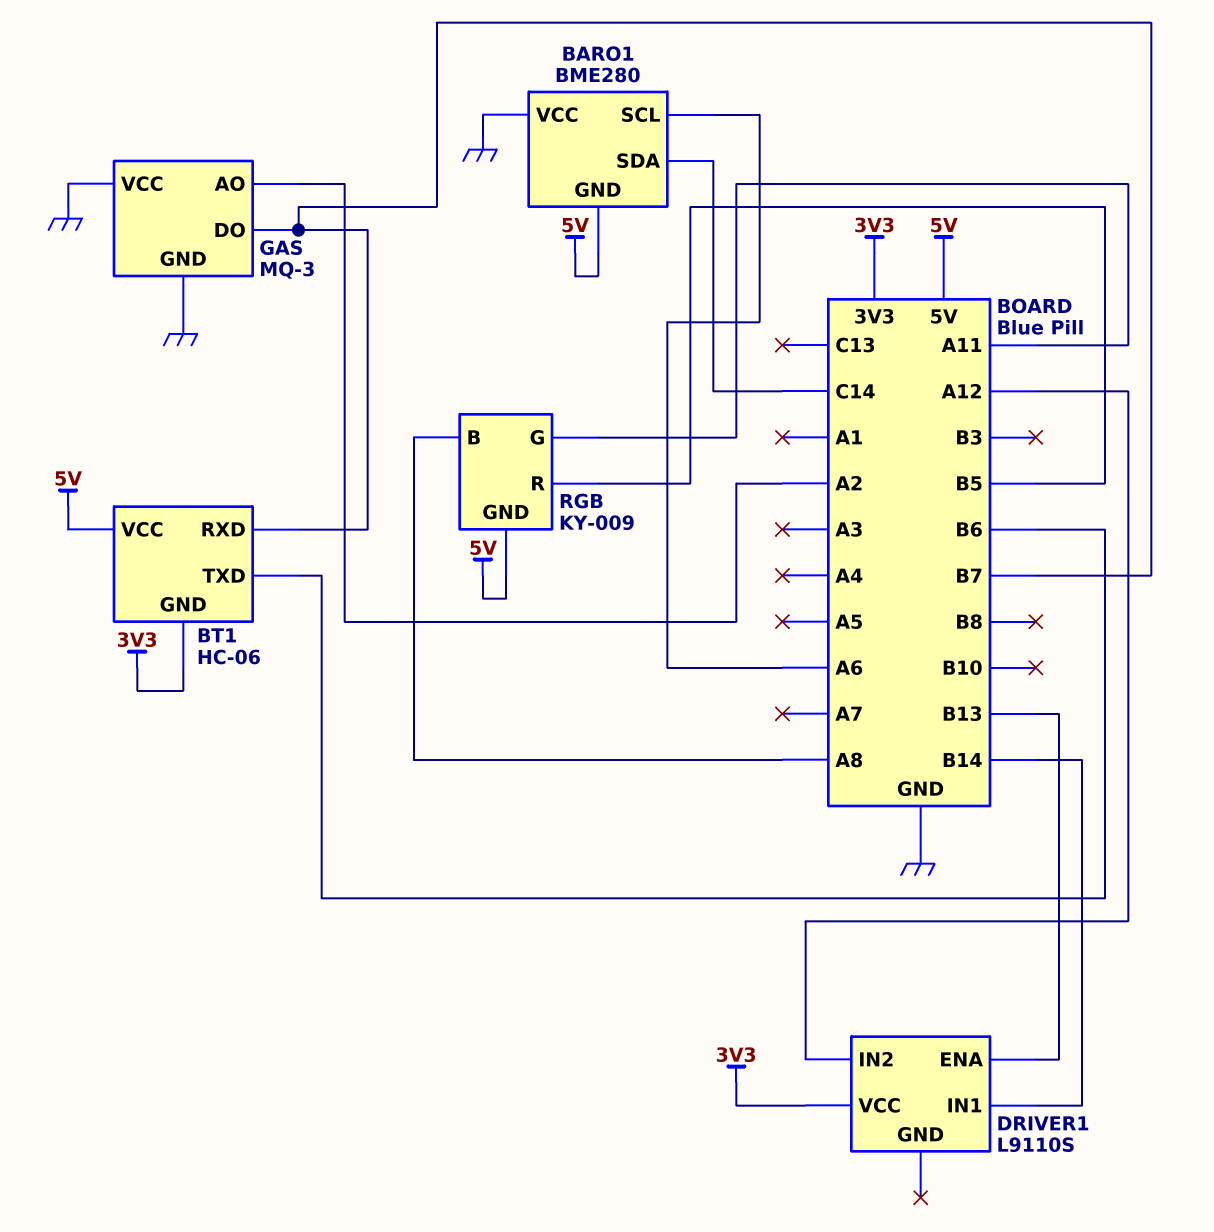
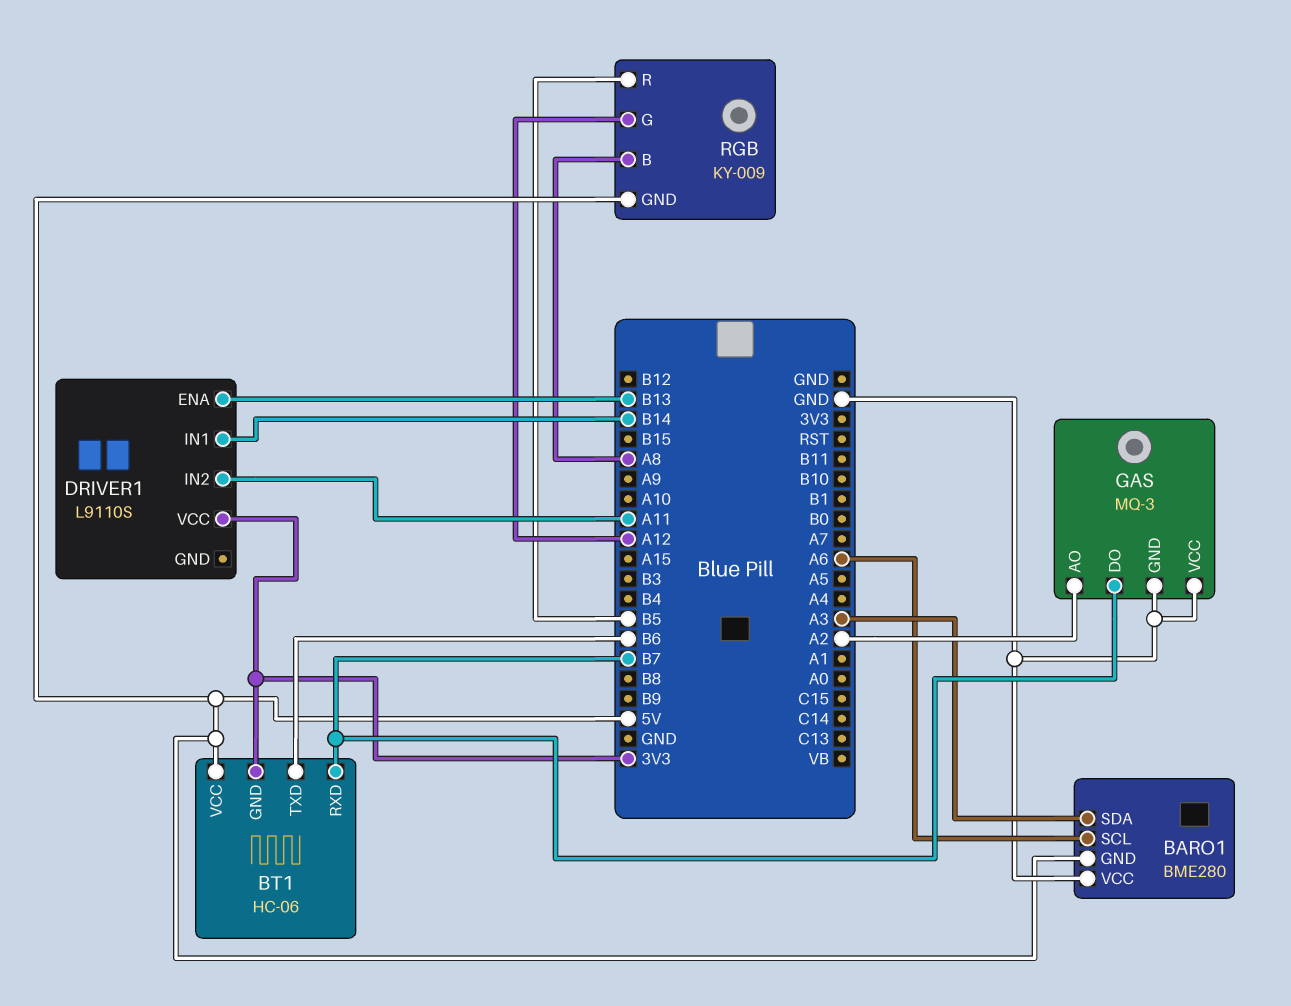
BARO1 pin SDA: C14 -> A3
DRIVER1 pin IN2: A12 -> A11
RGB pin G: A11 -> A12

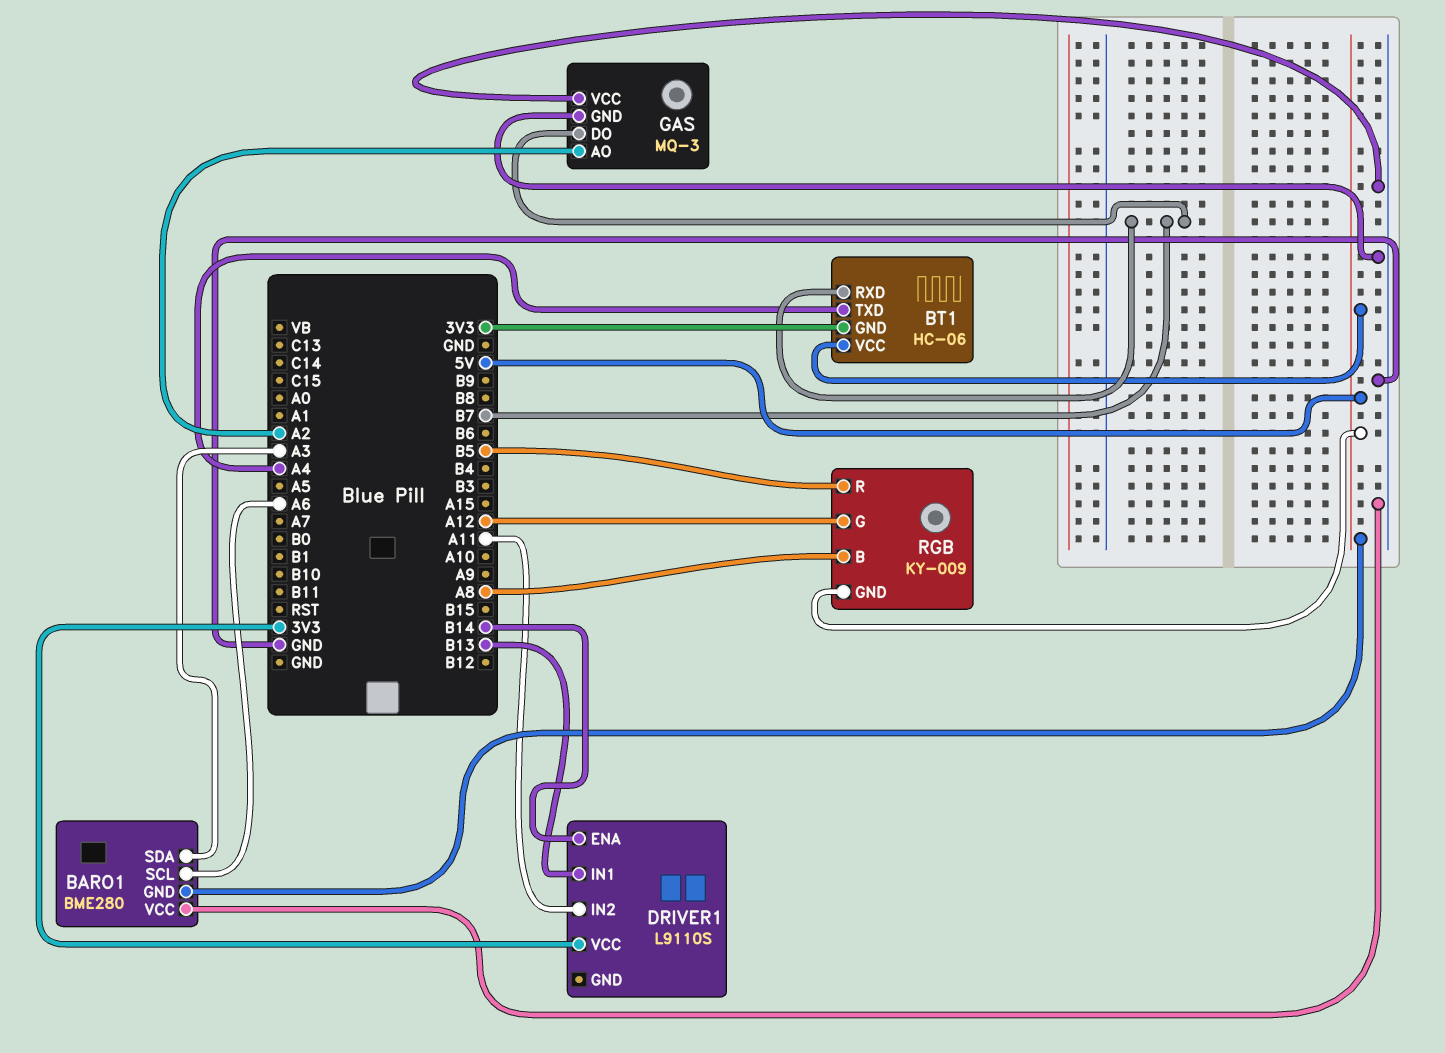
BT1 pin TXD: B6 -> A4
DRIVER1 pin ENA: B13 -> B14
DRIVER1 pin IN1: B14 -> B13

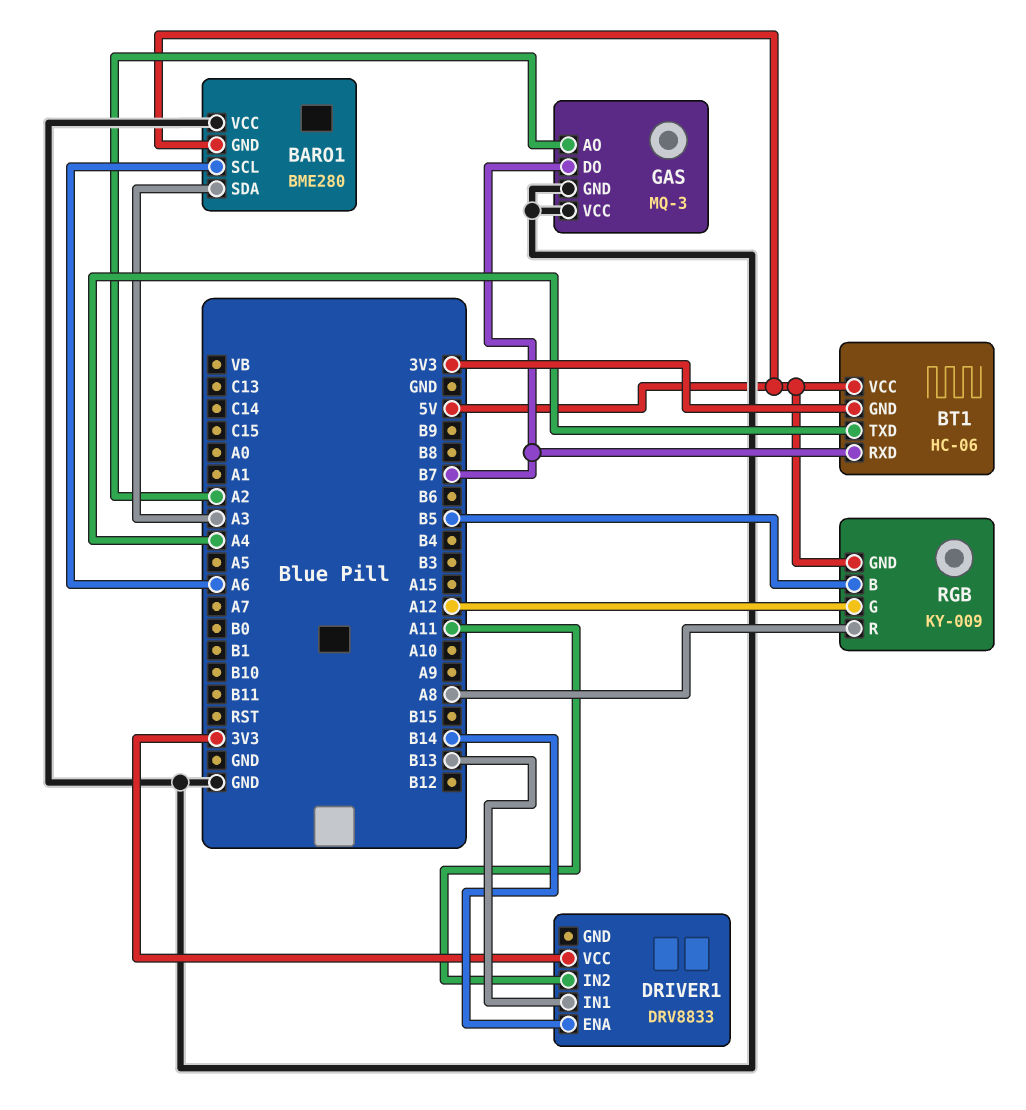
DRIVER1: L9110S -> DRV8833
RGB pin B: A8 -> B5
RGB pin R: B5 -> A8

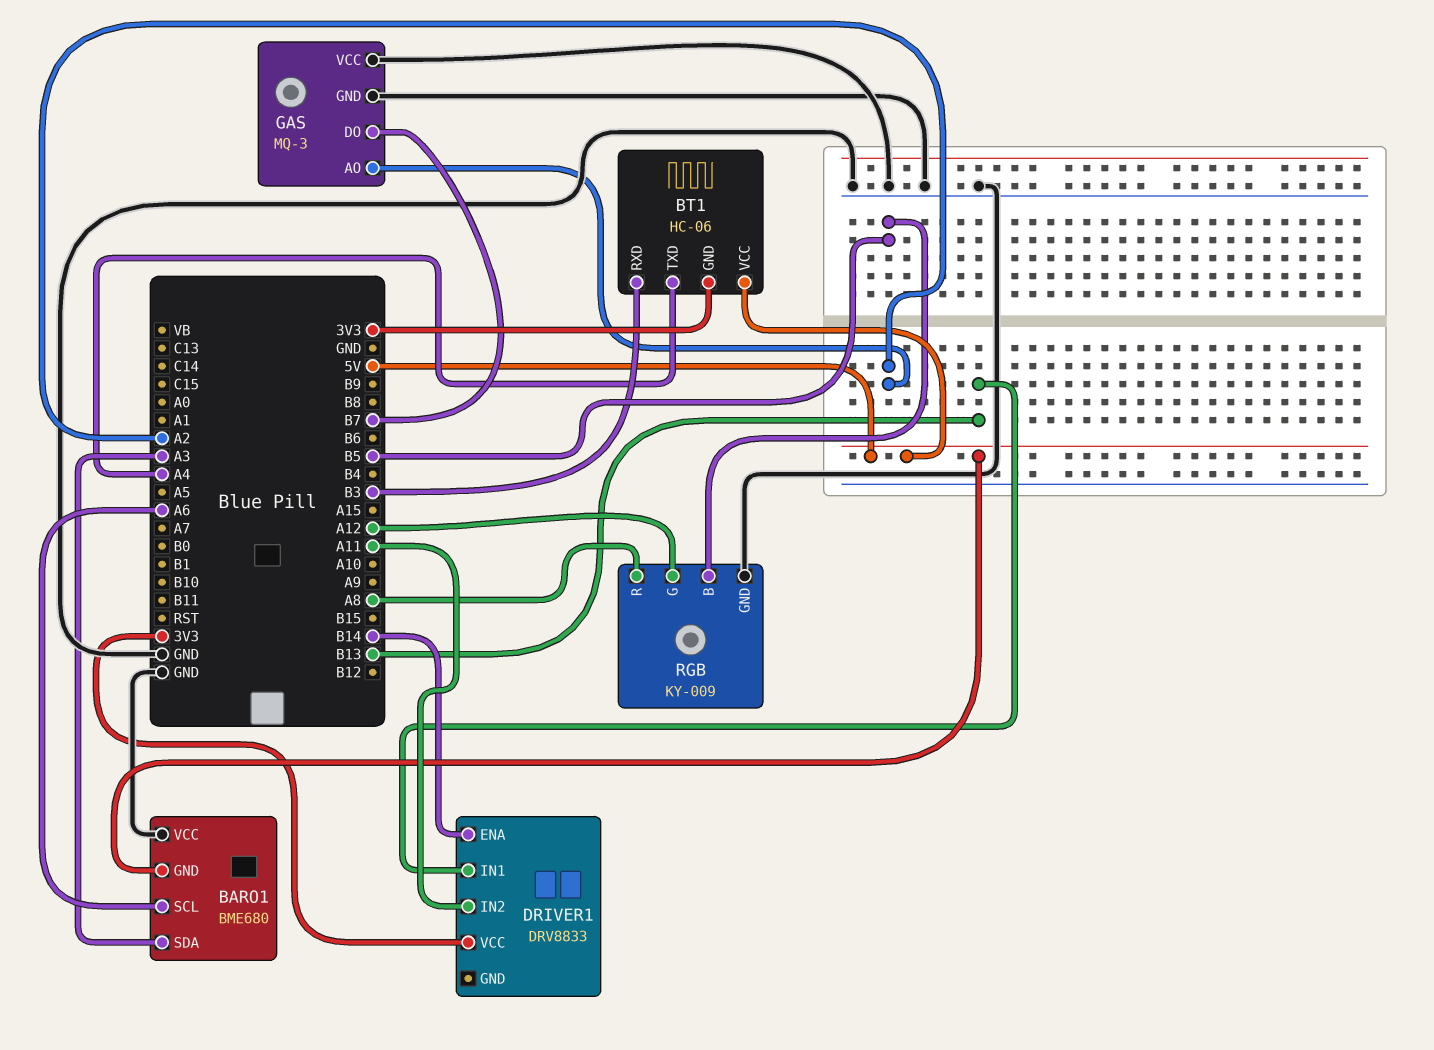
BARO1: BME280 -> BME680
BT1 pin RXD: B7 -> B3
RGB pin GND: 5V -> GND

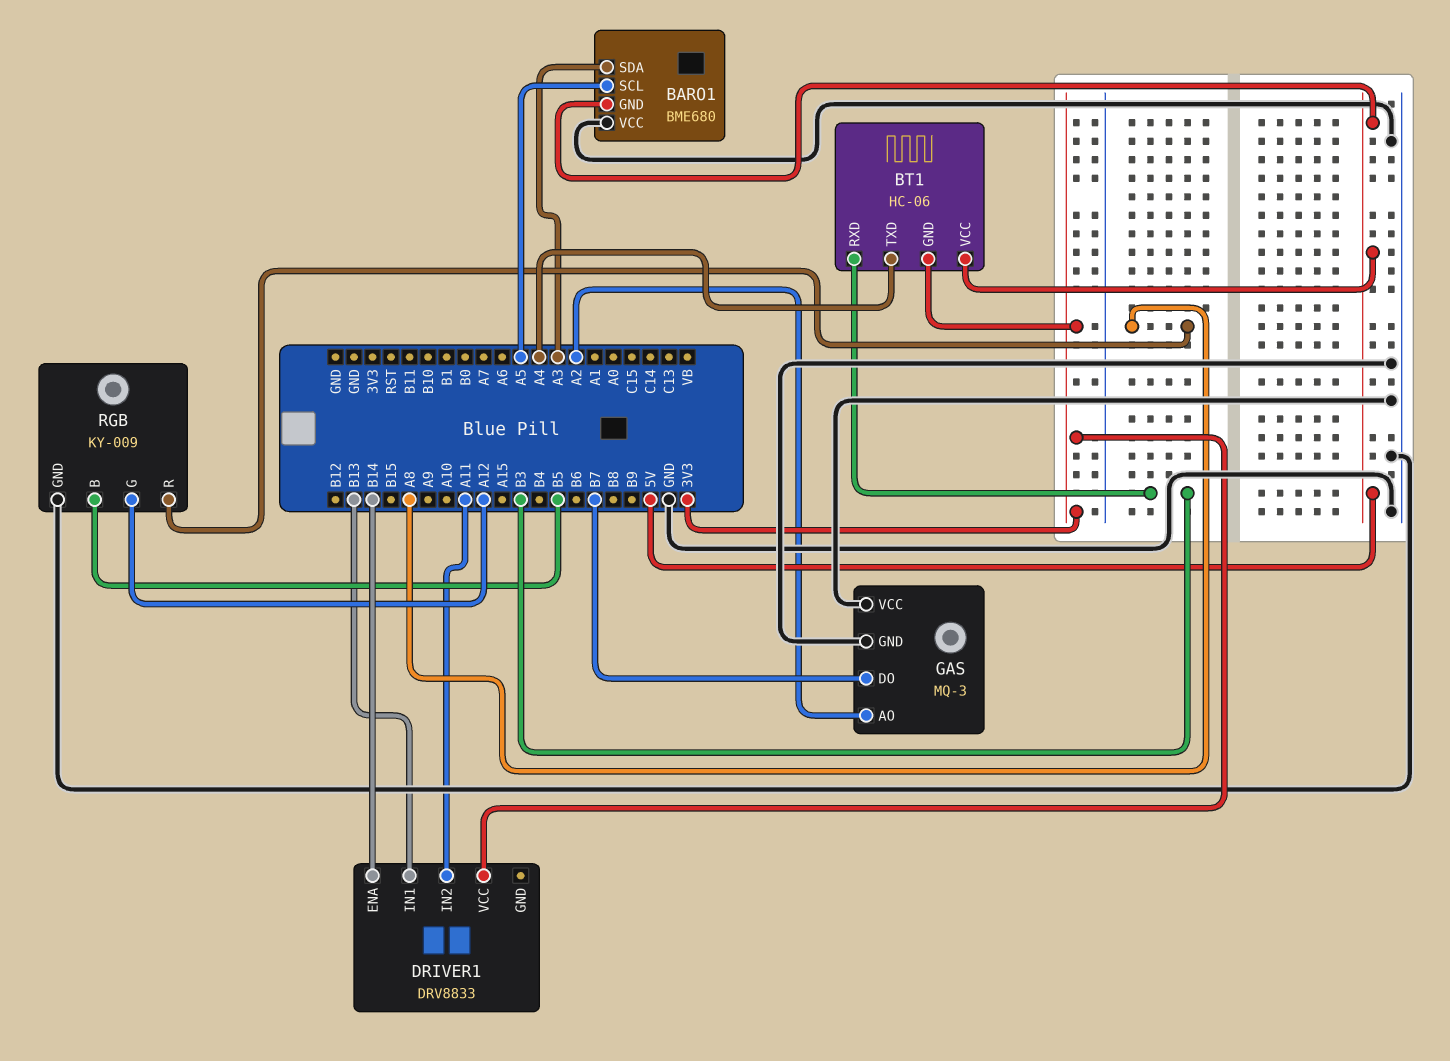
BARO1 pin SCL: A6 -> A5

